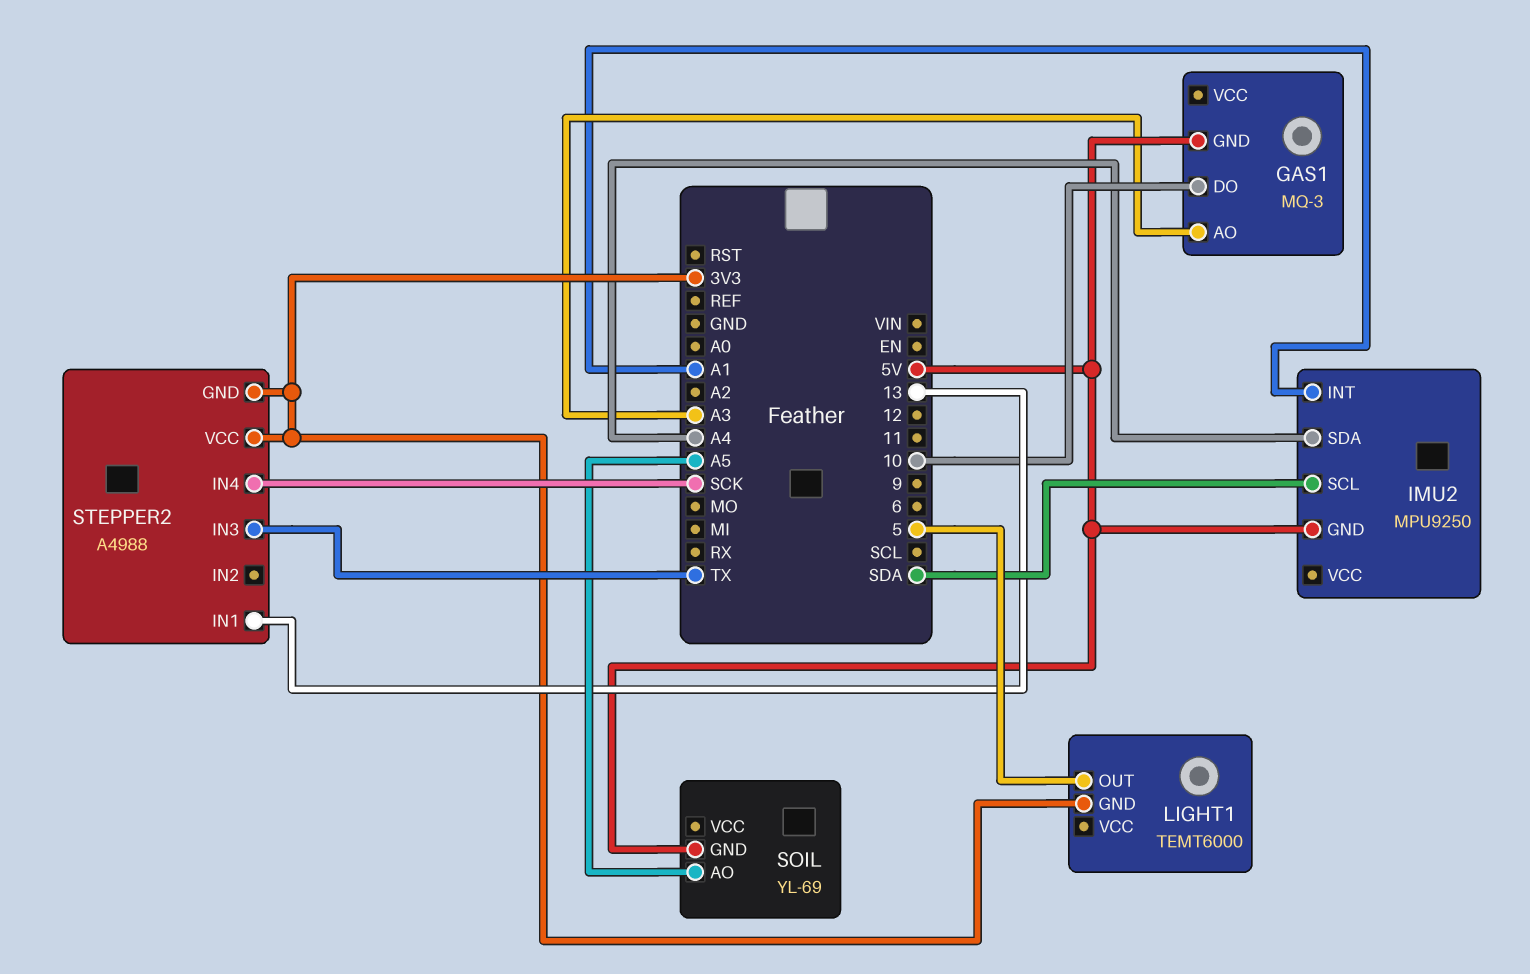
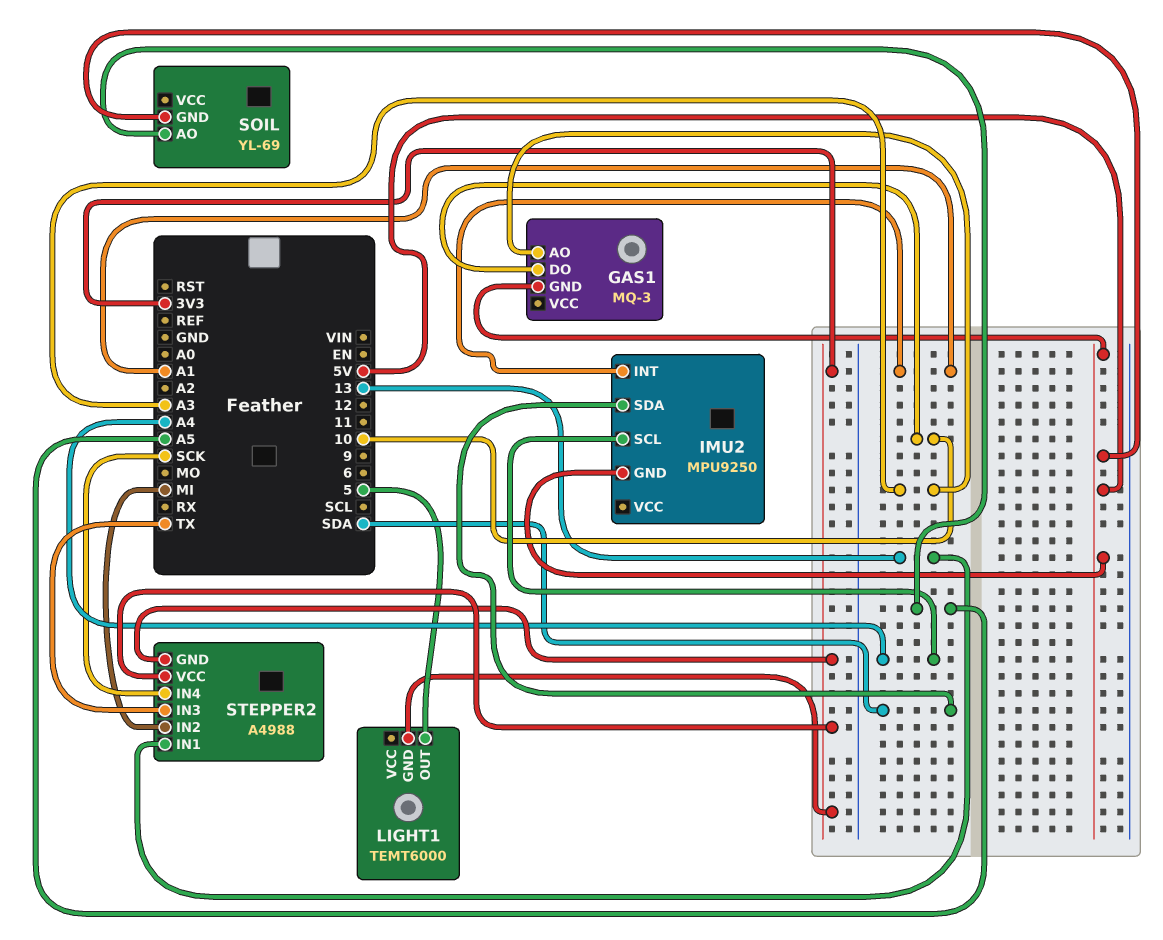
IMU2 pin SCL: SDA -> A4
IMU2 pin SDA: A4 -> SDA
STEPPER2 pin IN2: none -> MI

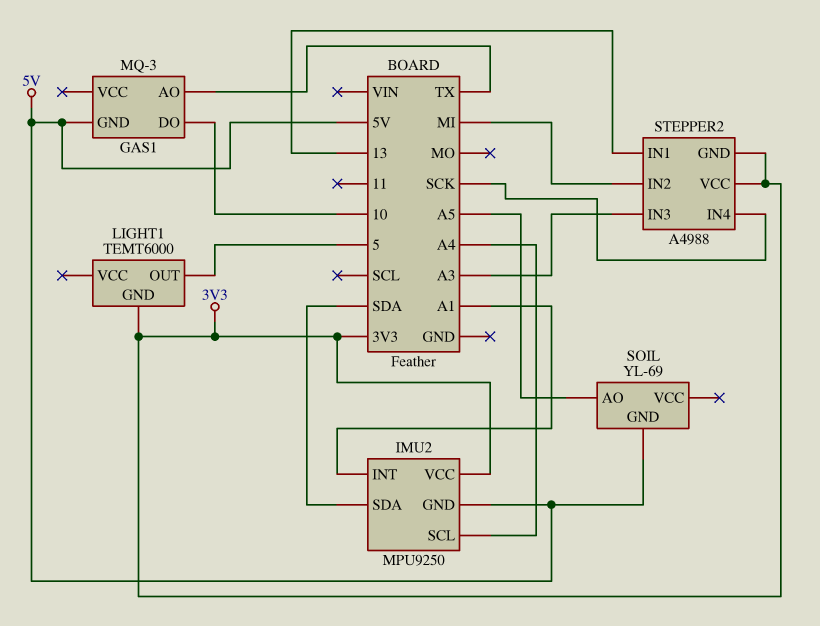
GAS1 pin AO: A3 -> TX
IMU2 pin VCC: none -> 3V3
STEPPER2 pin IN3: TX -> A3

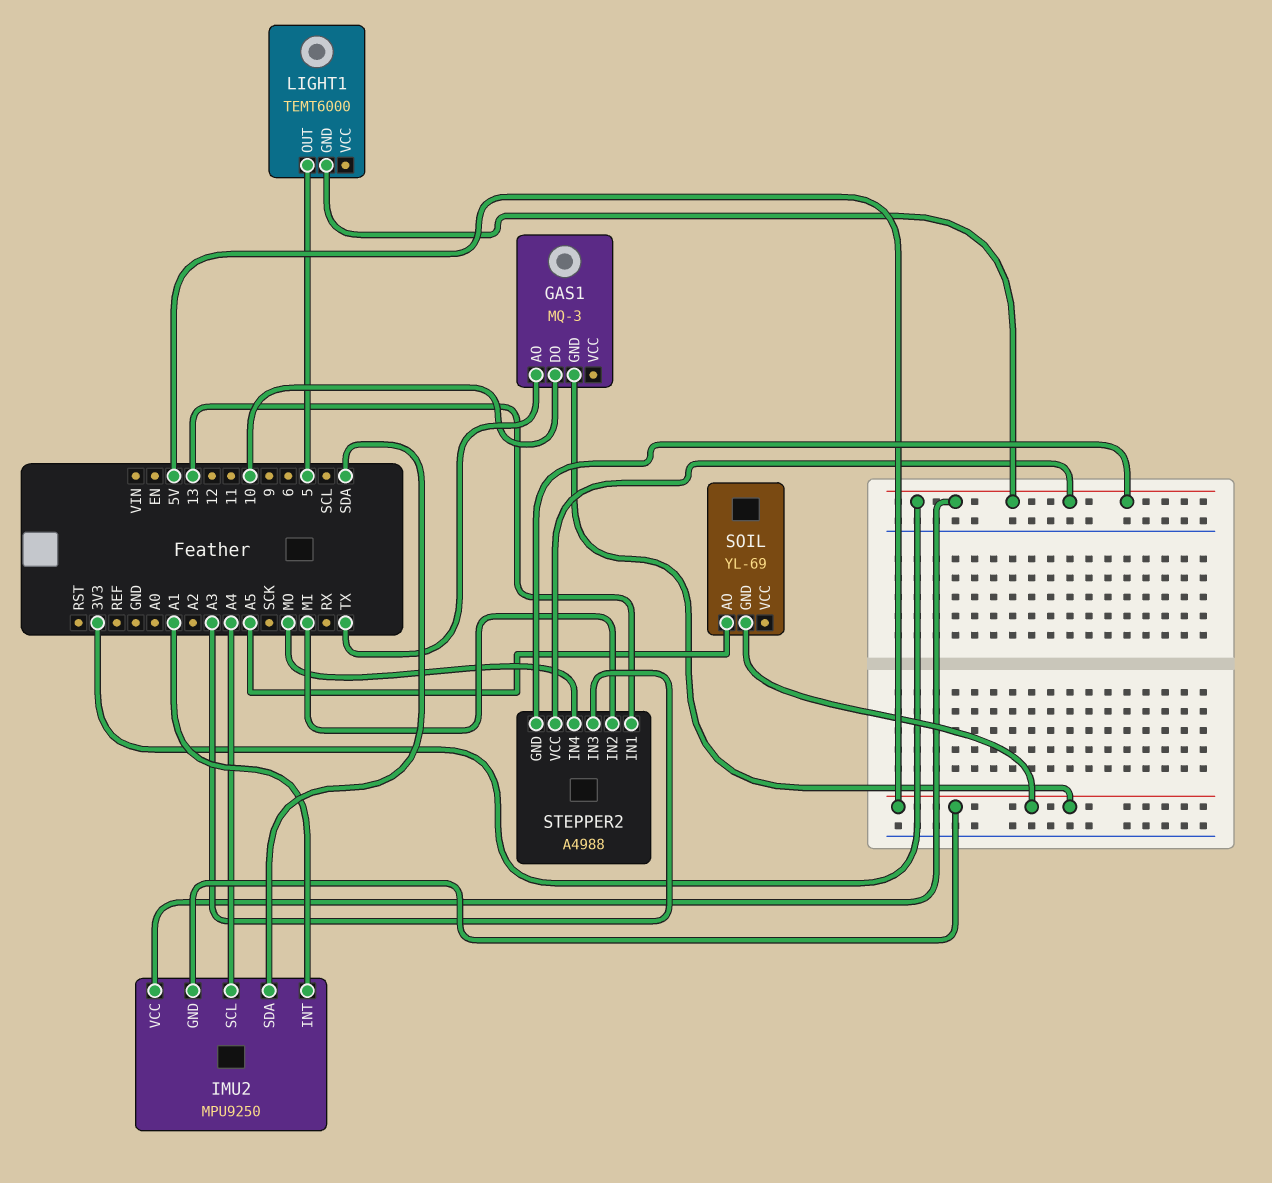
STEPPER2 pin IN4: SCK -> MO

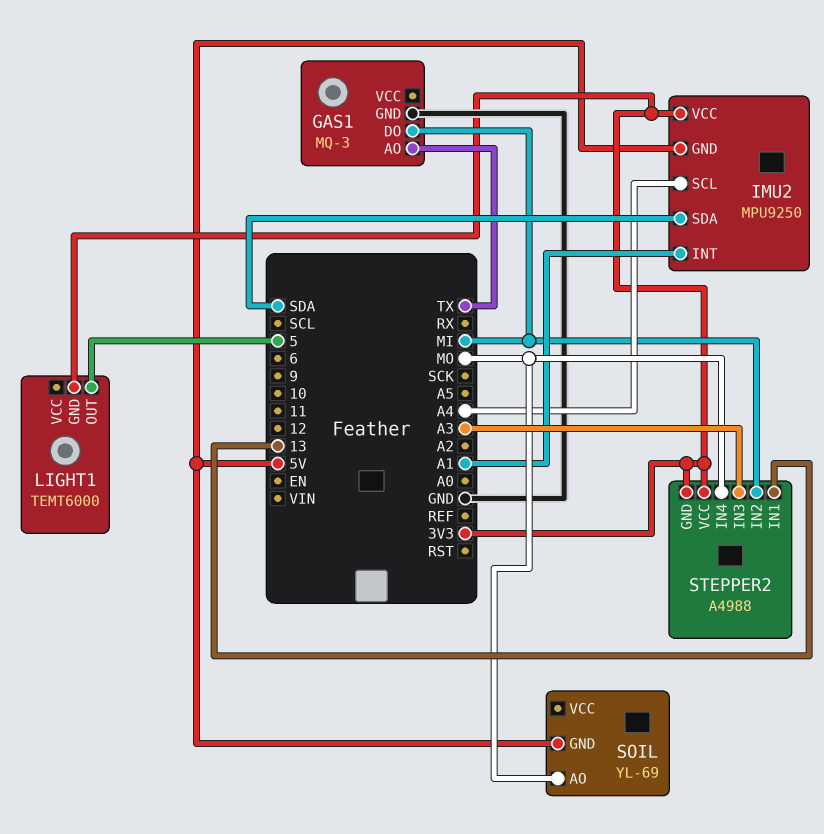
GAS1 pin DO: 10 -> MI
GAS1 pin GND: 5V -> GND
SOIL pin AO: A5 -> MO

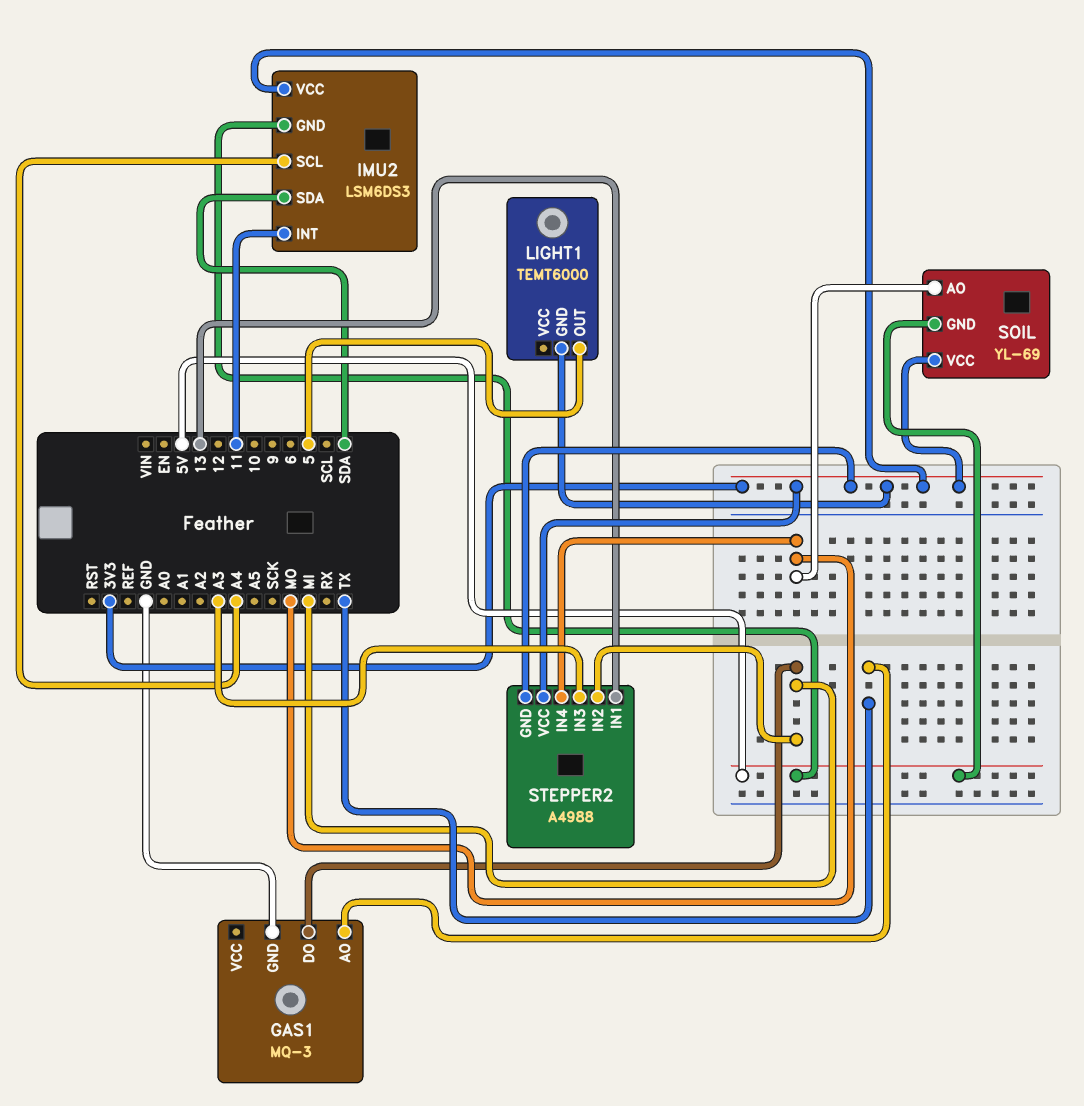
IMU2: MPU9250 -> LSM6DS3
IMU2 pin INT: A1 -> 11
SOIL pin VCC: none -> 3V3

